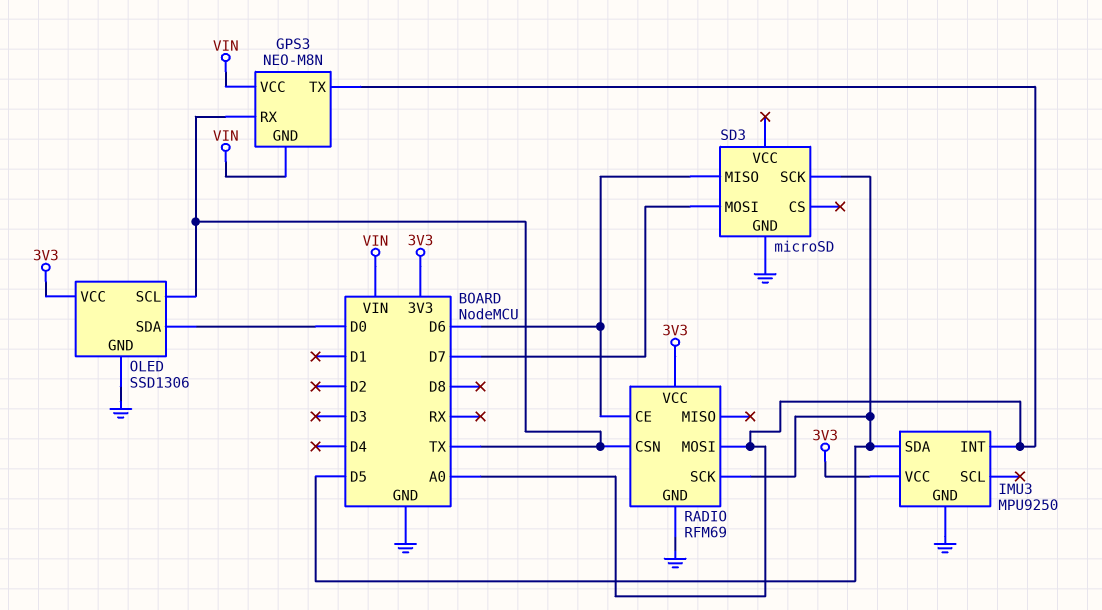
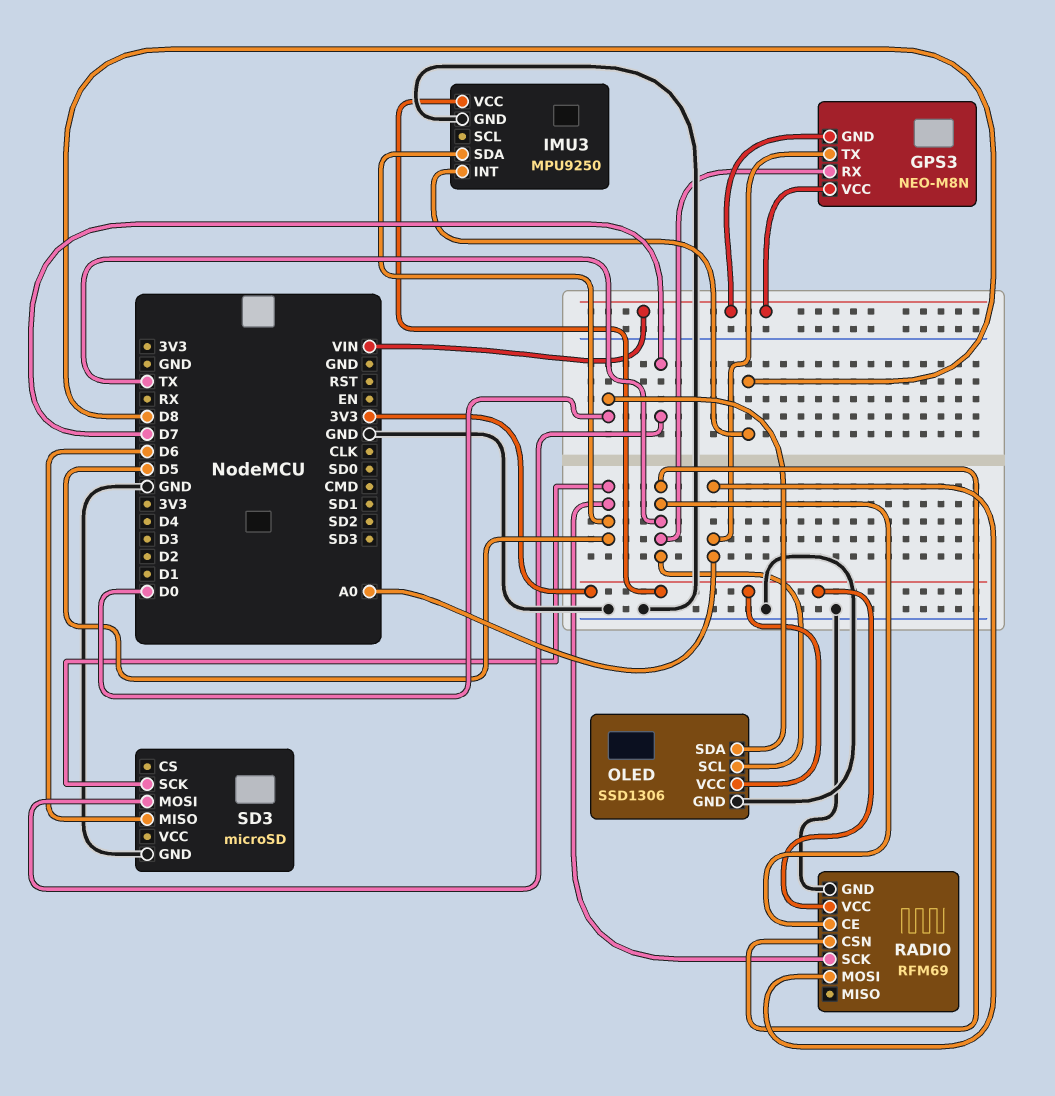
IMU3 pin INT: A0 -> D8
RADIO pin CE: D6 -> TX

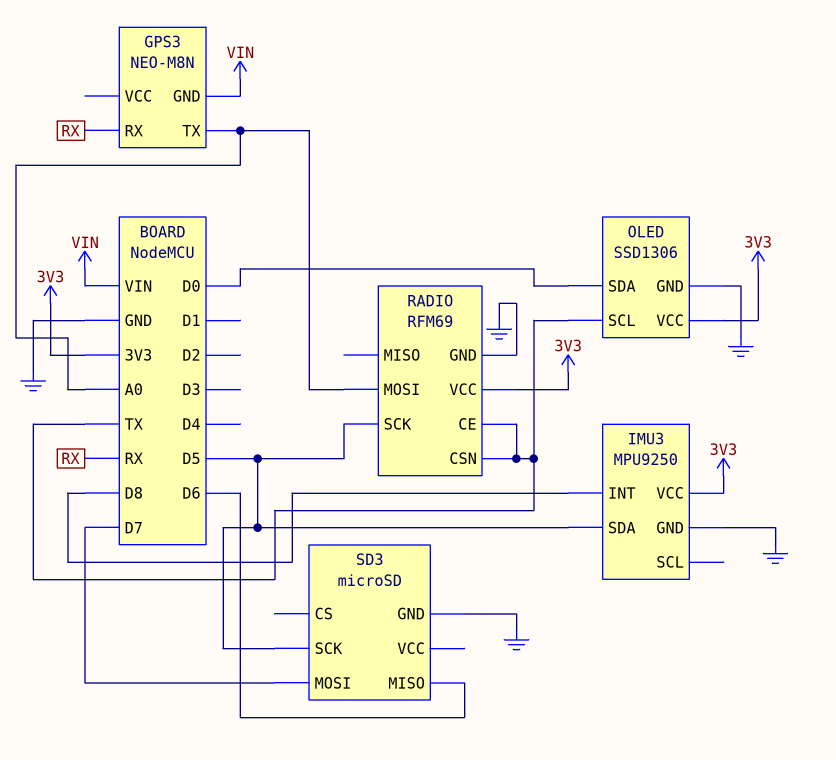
GPS3 pin RX: TX -> RX
GPS3 pin VCC: VIN -> none

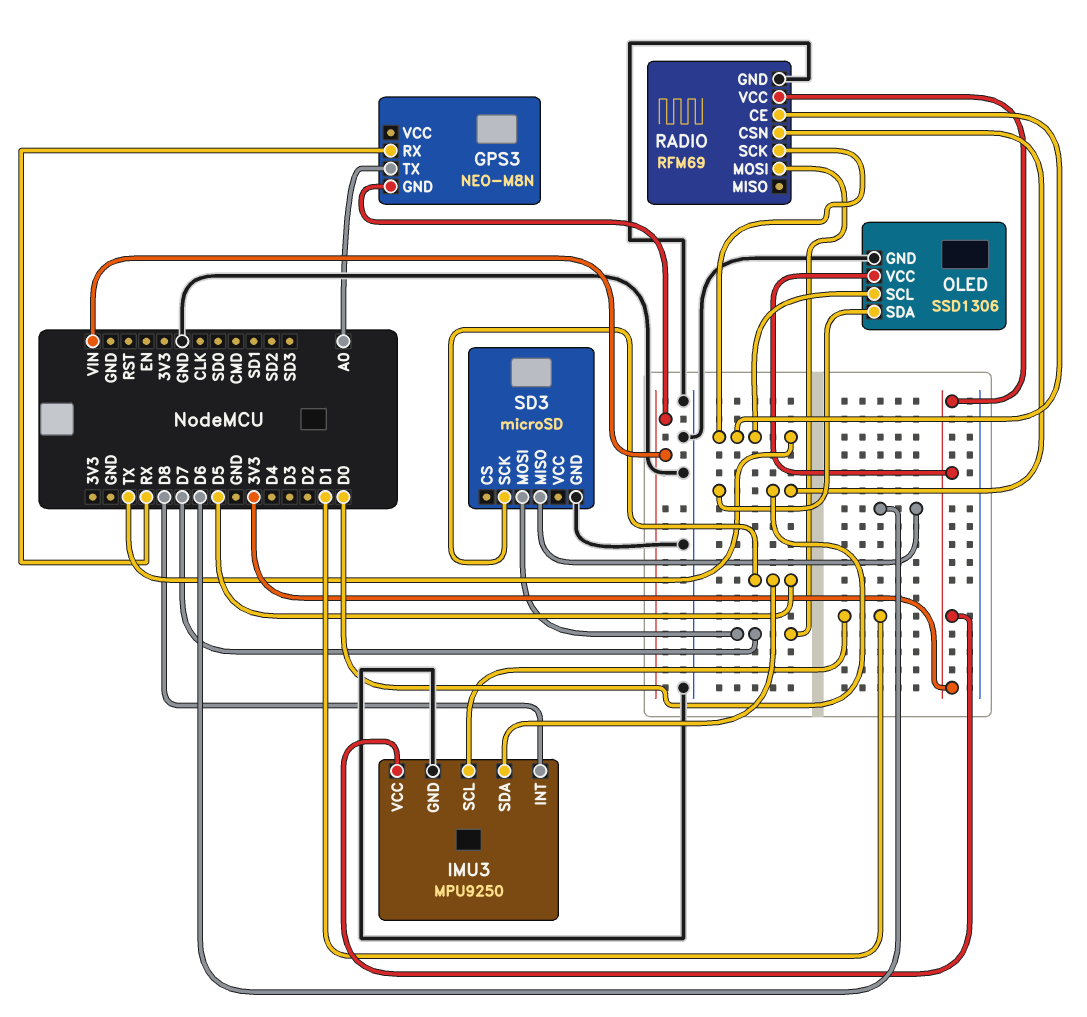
IMU3 pin SCL: none -> D1
RADIO pin CSN: TX -> D0
RADIO pin MOSI: A0 -> D7
RADIO pin SCK: D5 -> TX

